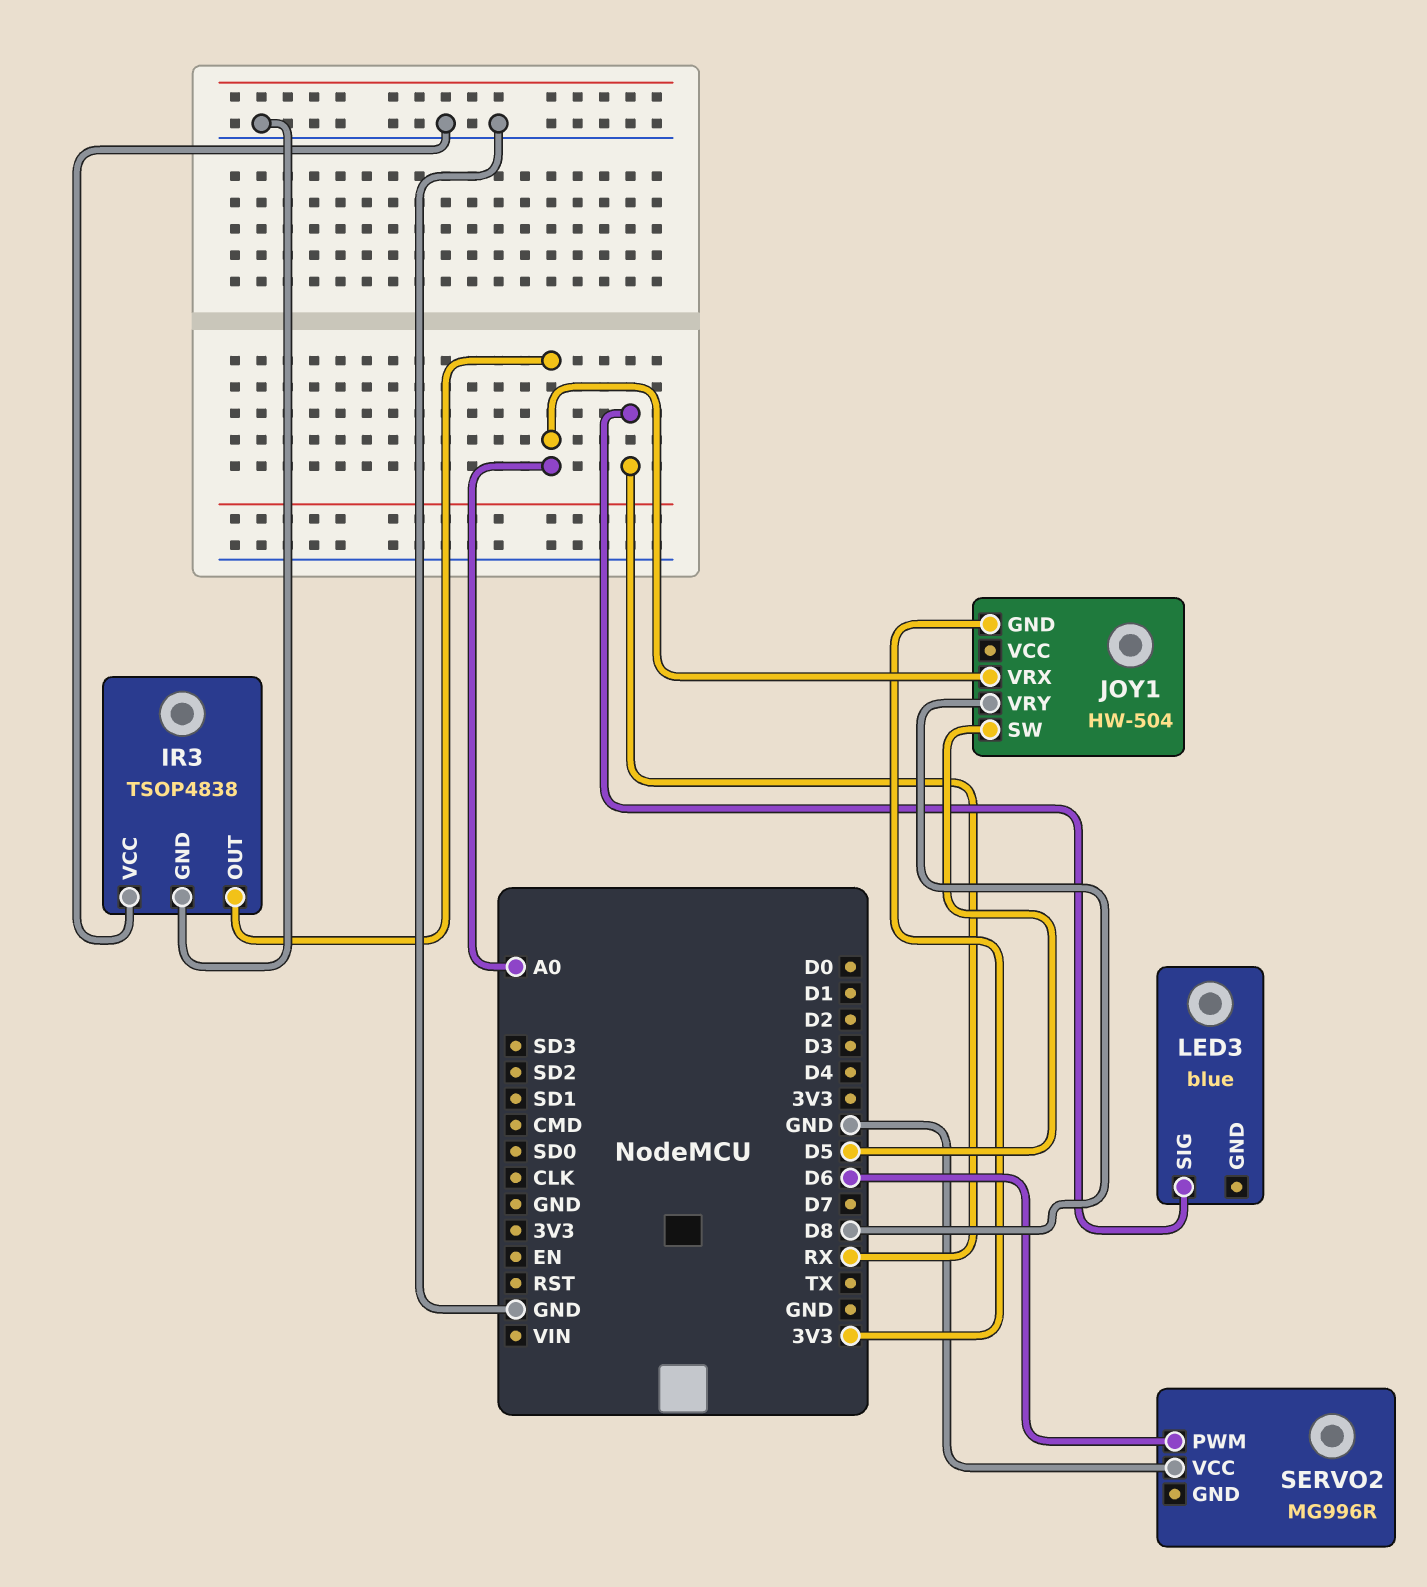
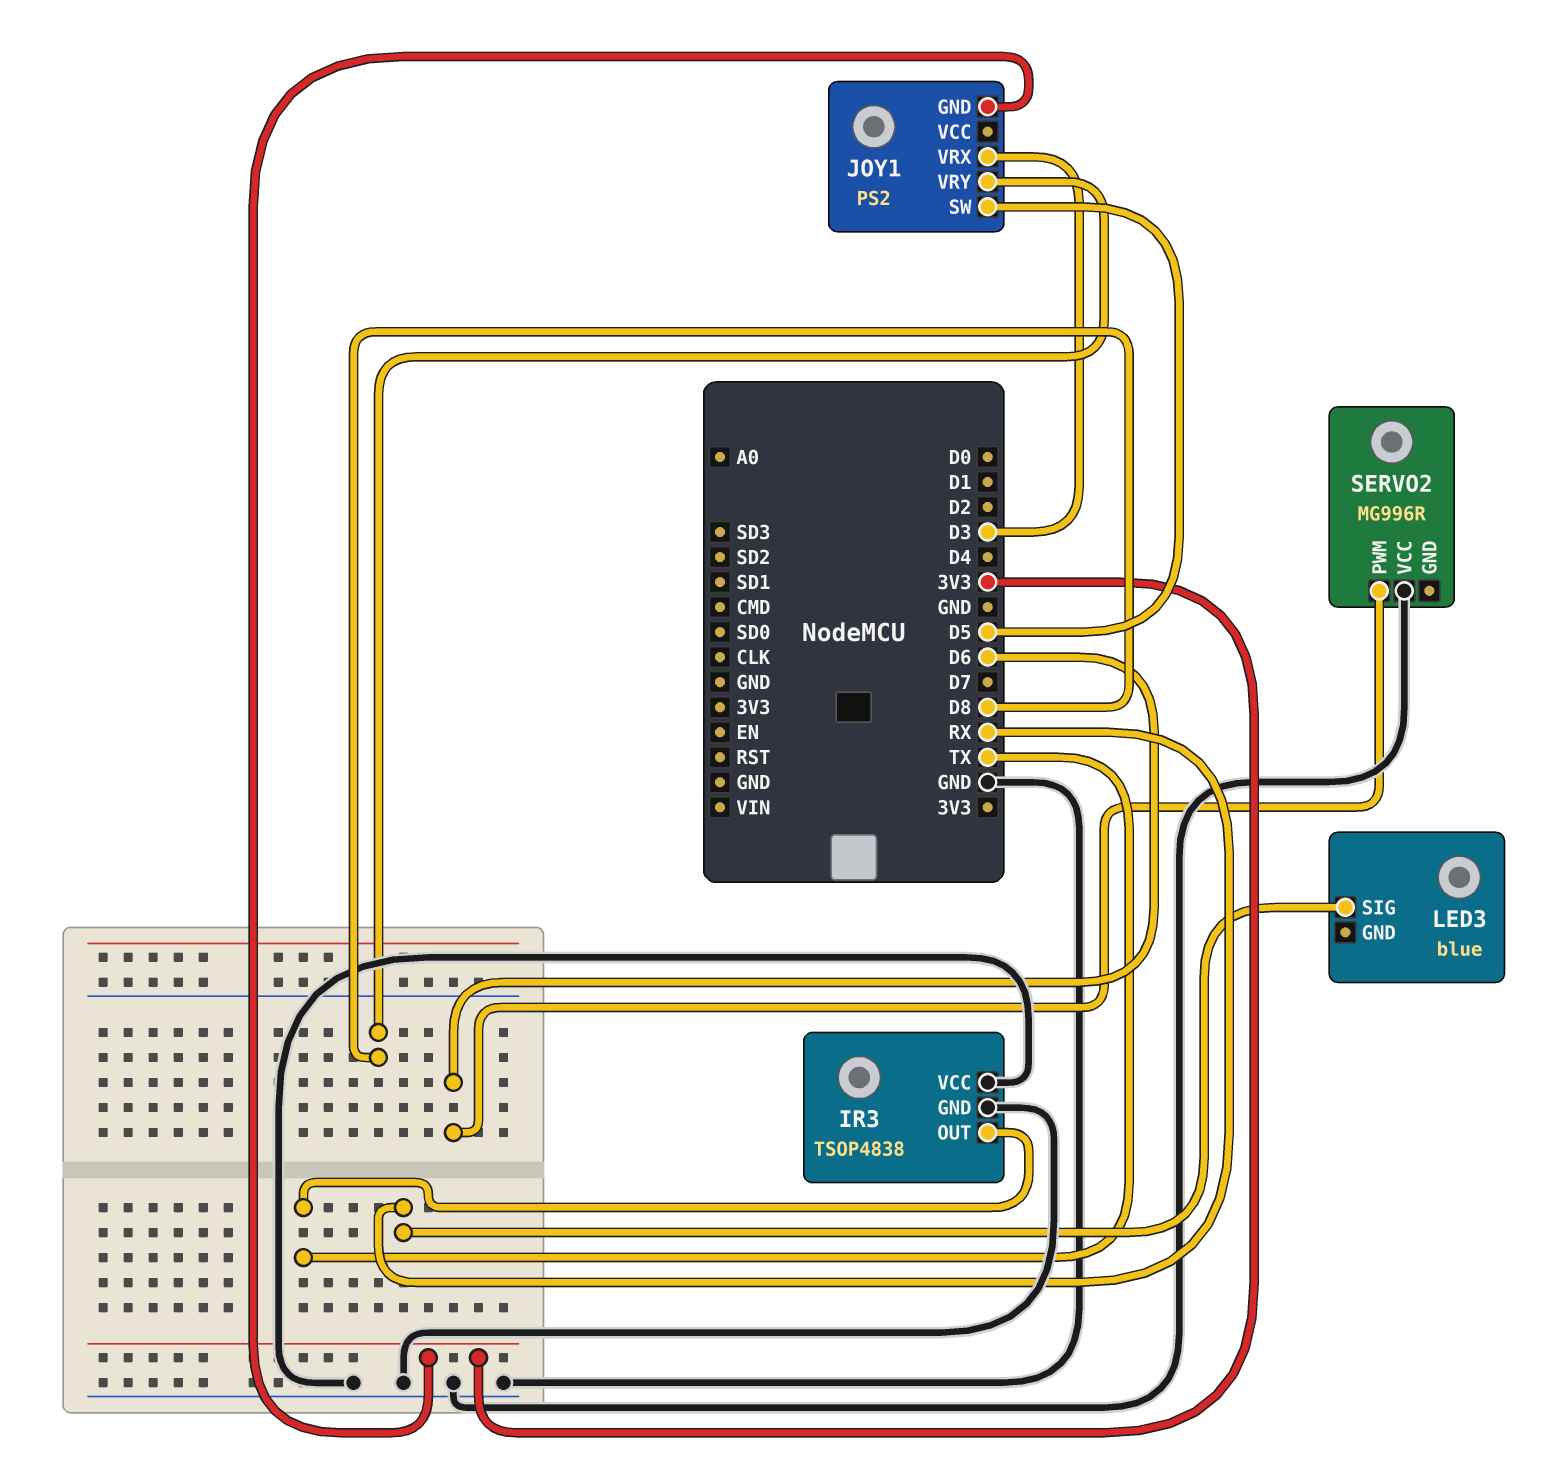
IR3 pin OUT: A0 -> TX
JOY1: HW-504 -> PS2
JOY1 pin VRX: A0 -> D3

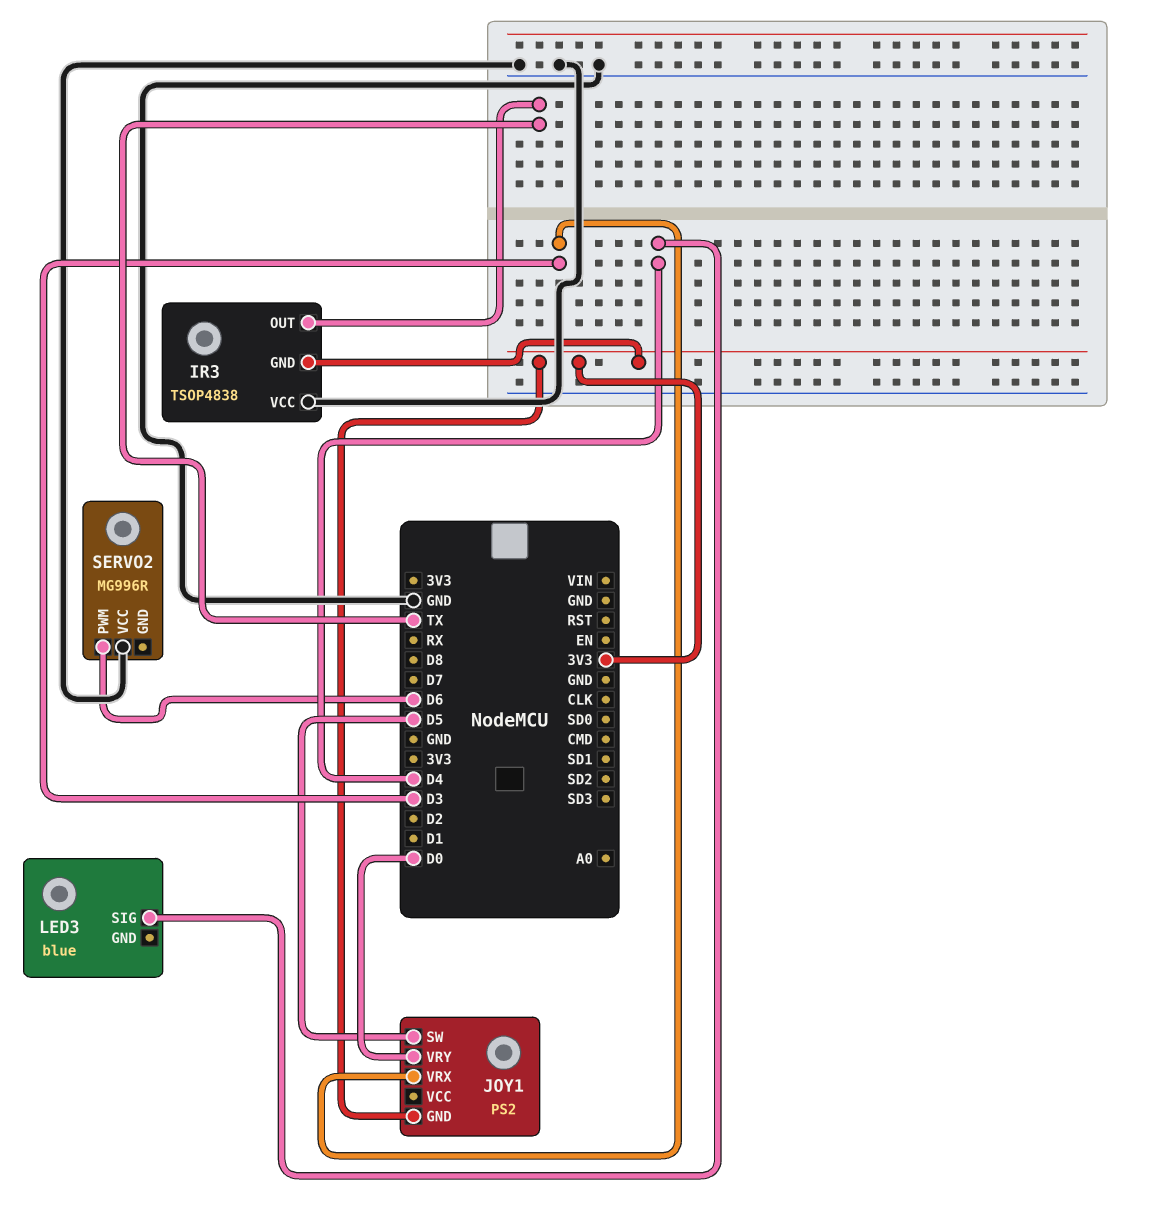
IR3 pin GND: GND -> 3V3
JOY1 pin VRY: D8 -> D0
LED3 pin SIG: RX -> D4

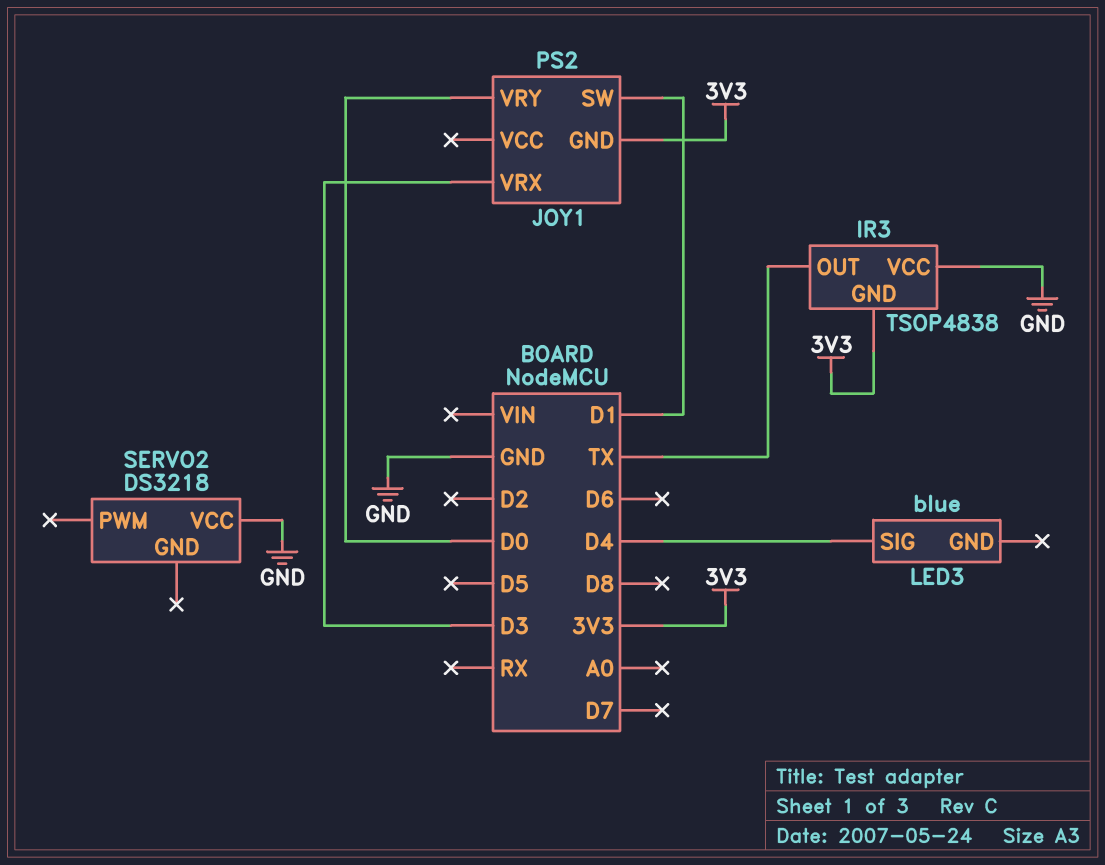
JOY1 pin SW: D5 -> D1
SERVO2: MG996R -> DS3218
SERVO2 pin PWM: D6 -> none

